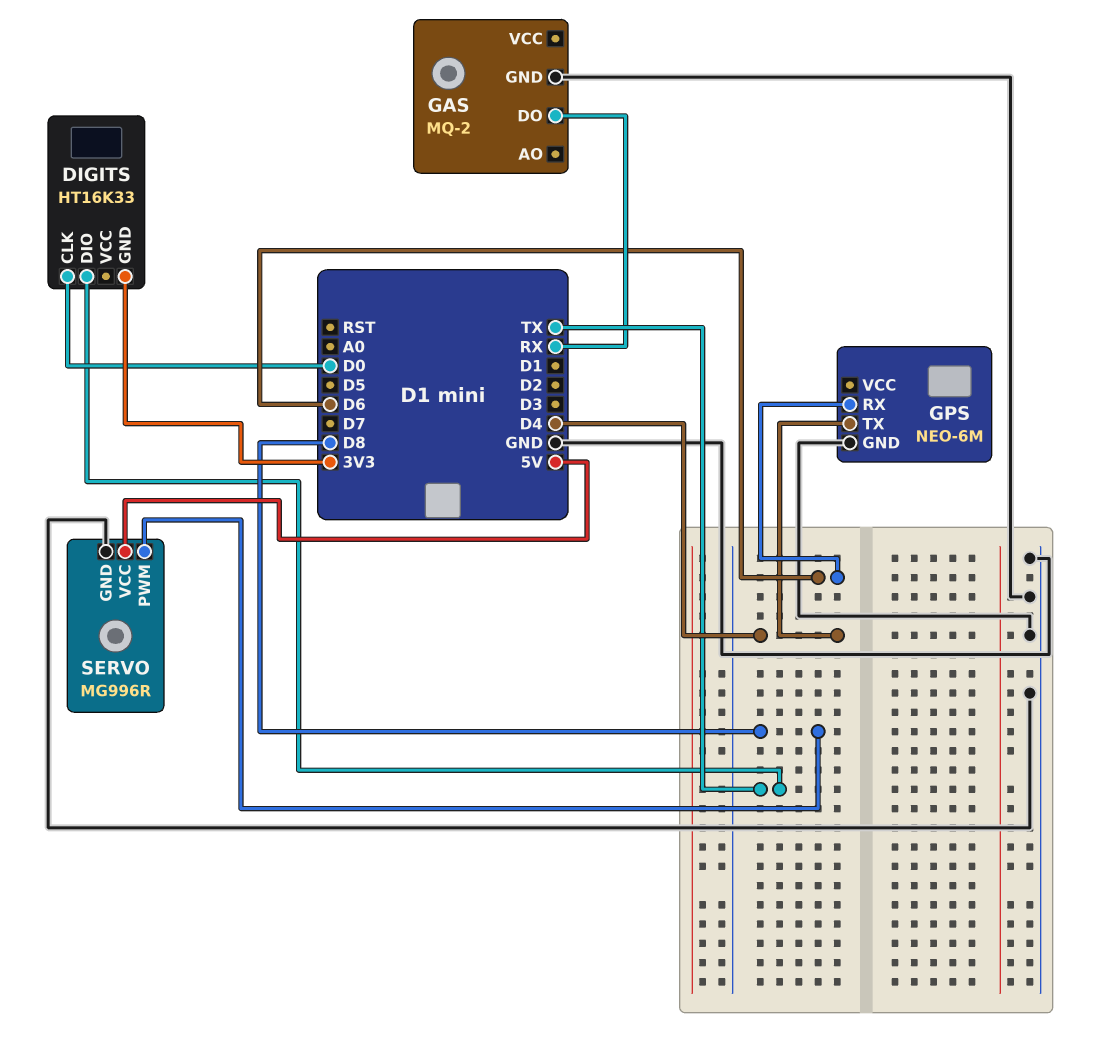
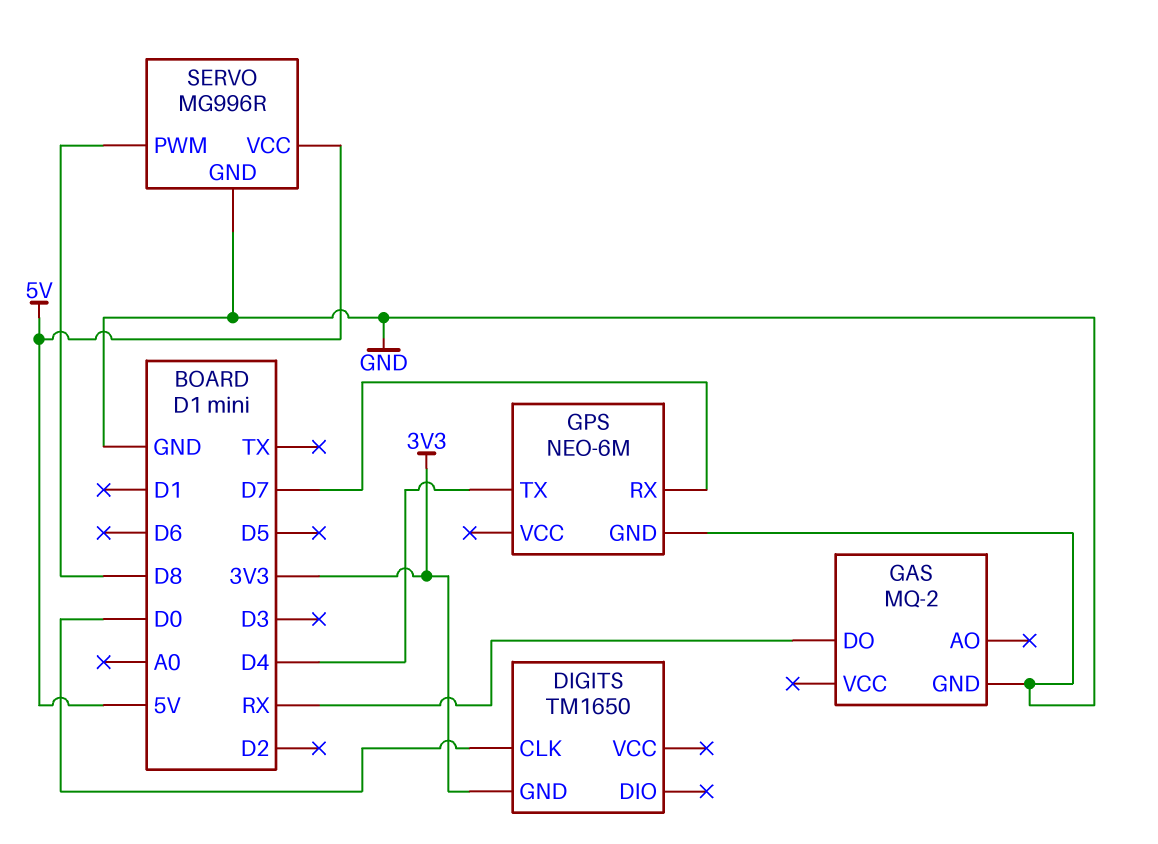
DIGITS: HT16K33 -> TM1650
DIGITS pin DIO: TX -> none
GPS pin RX: D6 -> D7

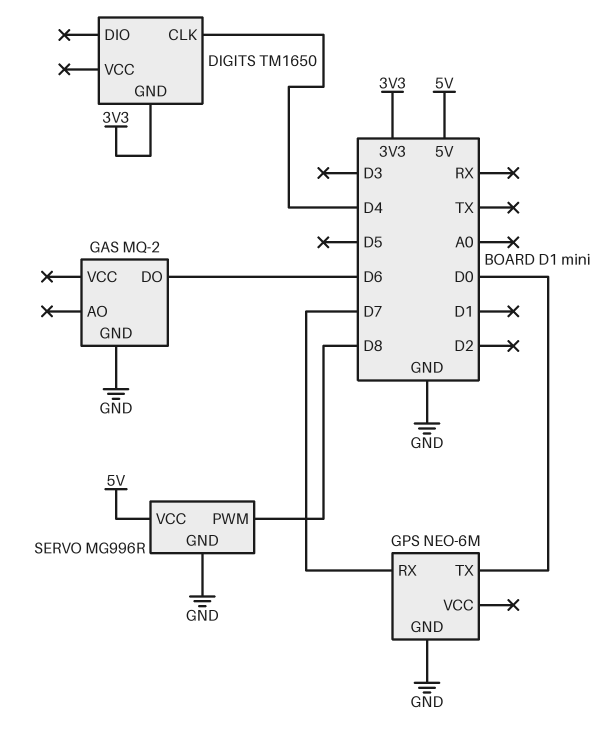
DIGITS pin CLK: D0 -> D4
GAS pin DO: RX -> D6
GPS pin TX: D4 -> D0

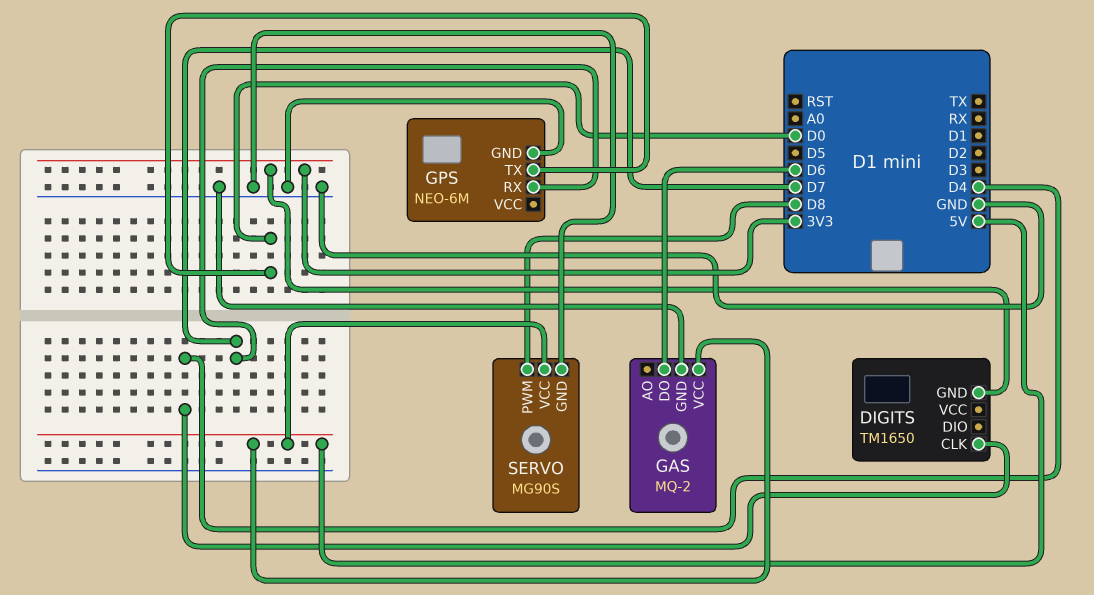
GAS pin VCC: none -> 5V
SERVO: MG996R -> MG90S

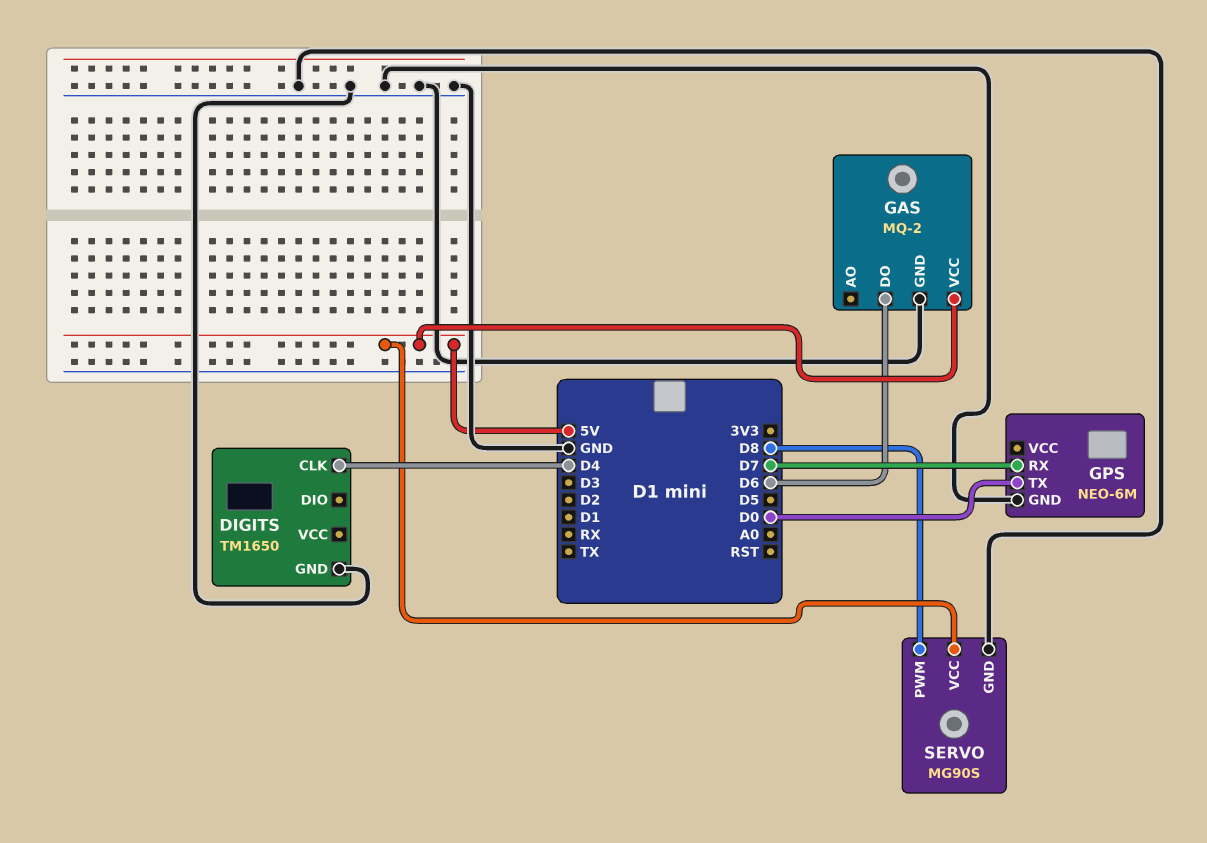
DIGITS pin GND: 3V3 -> GND

